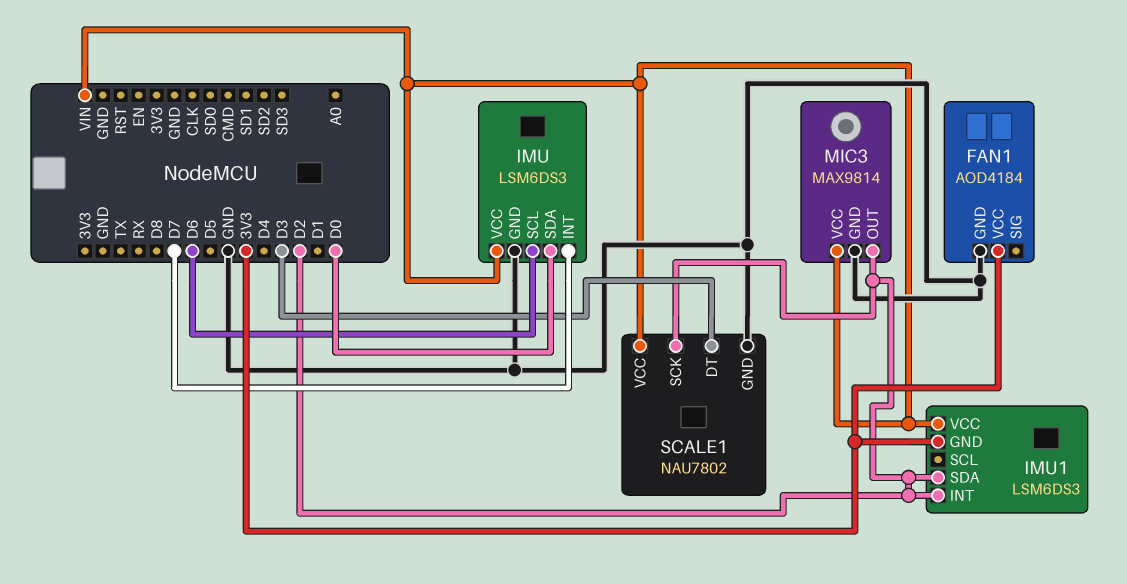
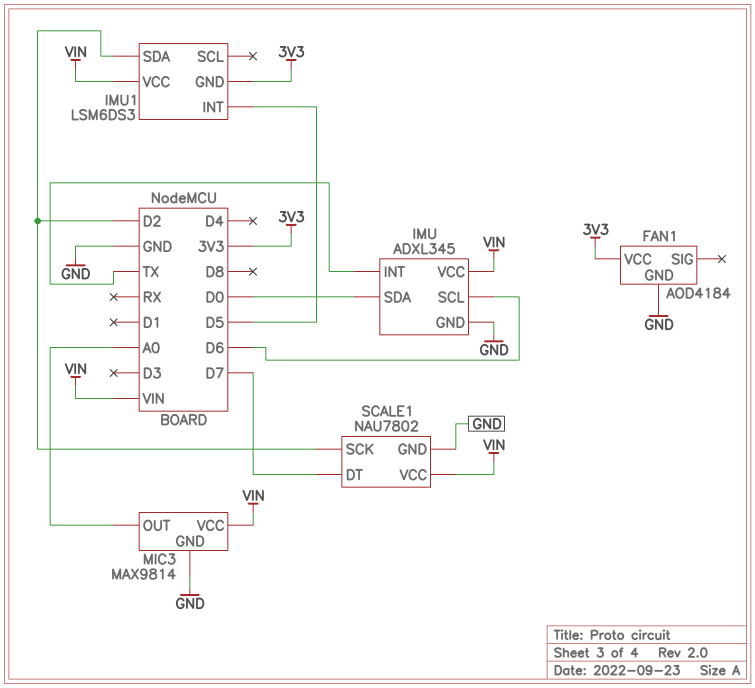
IMU: LSM6DS3 -> ADXL345
IMU pin INT: D7 -> TX
IMU1 pin INT: D2 -> D5
MIC3 pin OUT: D2 -> A0
SCALE1 pin DT: D3 -> D7

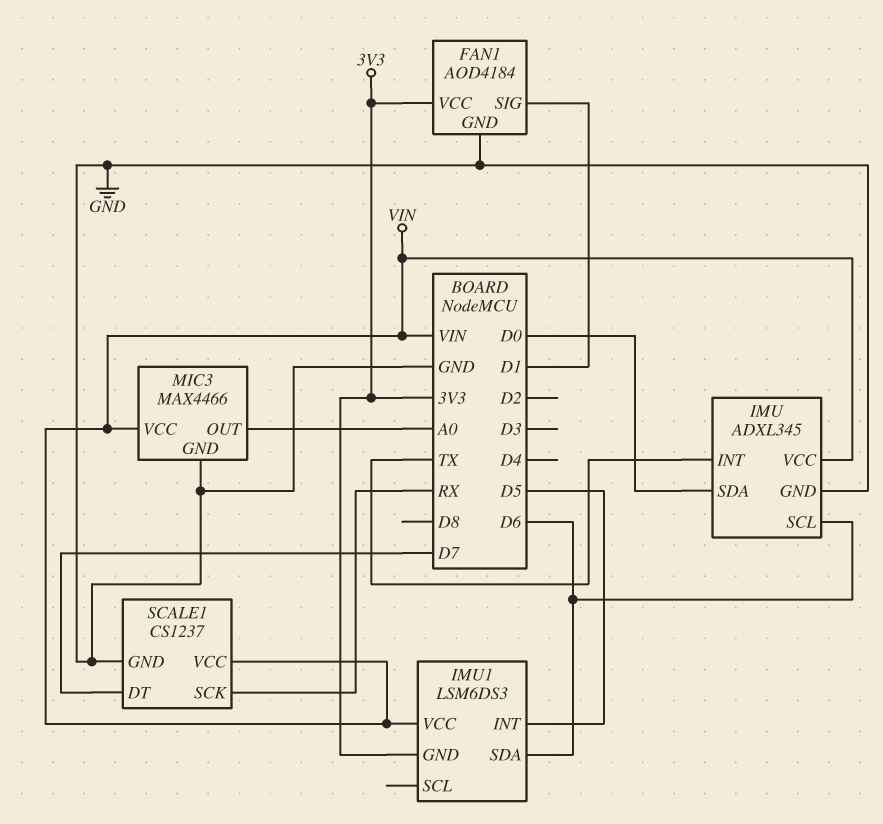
FAN1 pin SIG: none -> D1
IMU1 pin SDA: D2 -> D6
MIC3: MAX9814 -> MAX4466
SCALE1: NAU7802 -> CS1237
SCALE1 pin SCK: D2 -> RX

